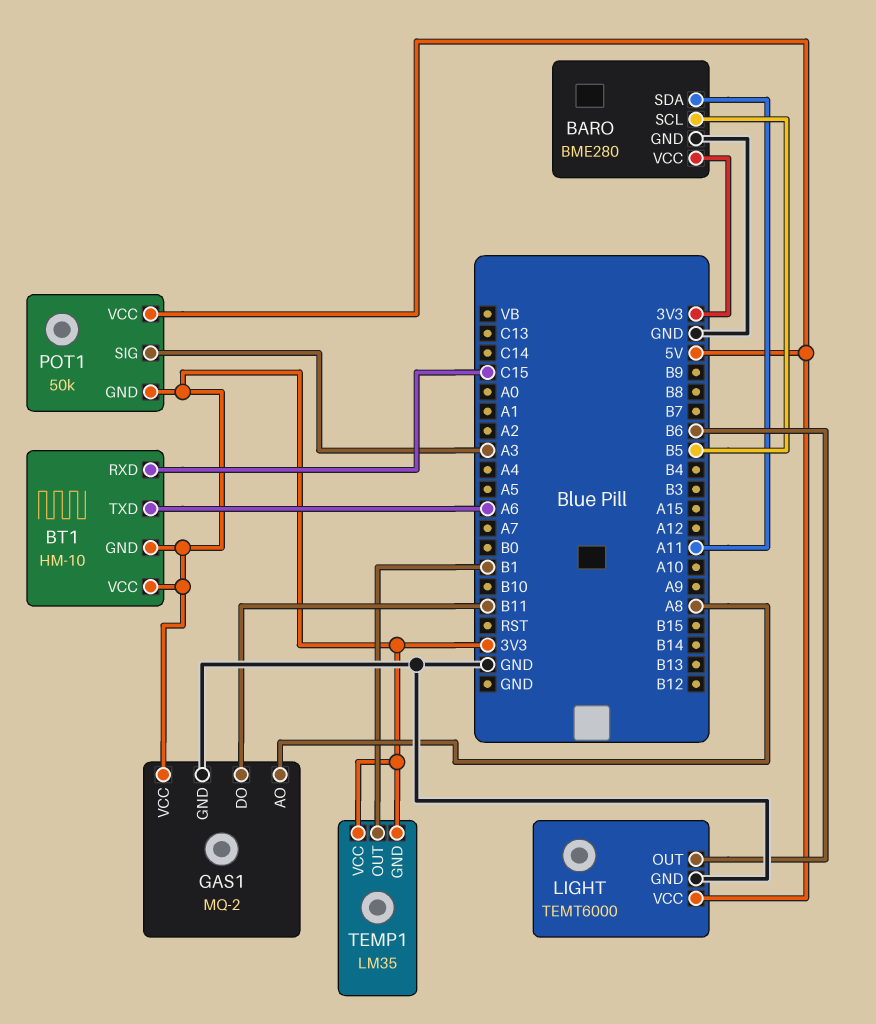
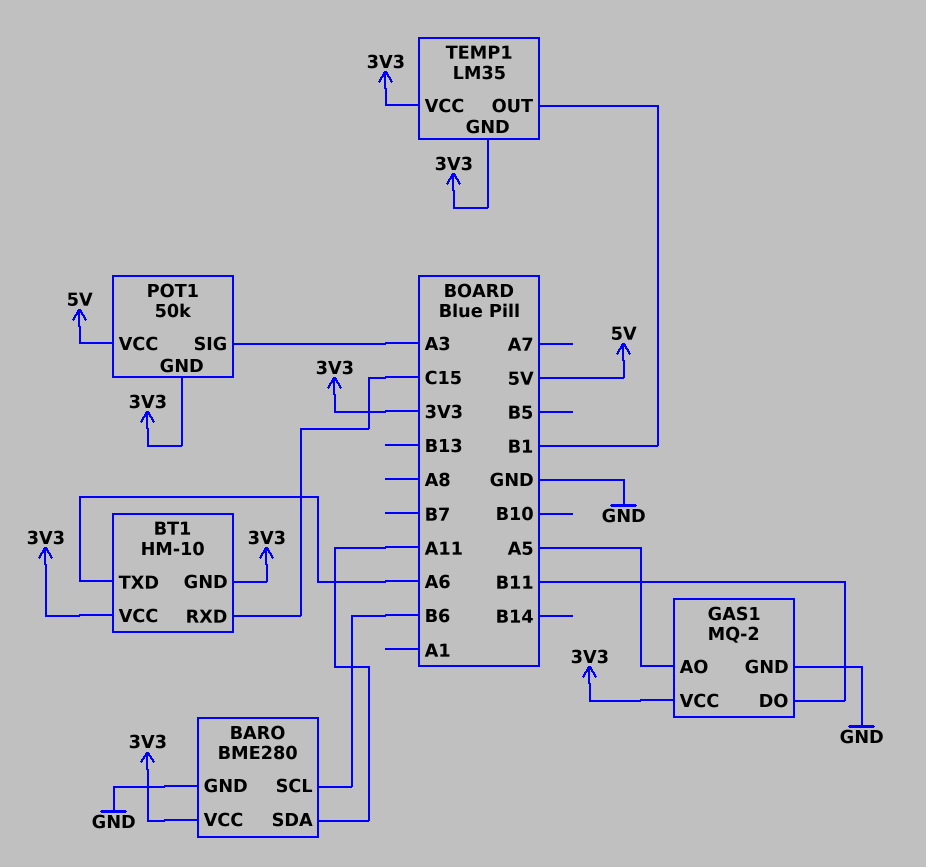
BARO pin SCL: B5 -> B6
GAS1 pin AO: A8 -> A5
LIGHT: TEMT6000 -> none
LIGHT pin GND: GND -> none
LIGHT pin OUT: B6 -> none
LIGHT pin VCC: 5V -> none

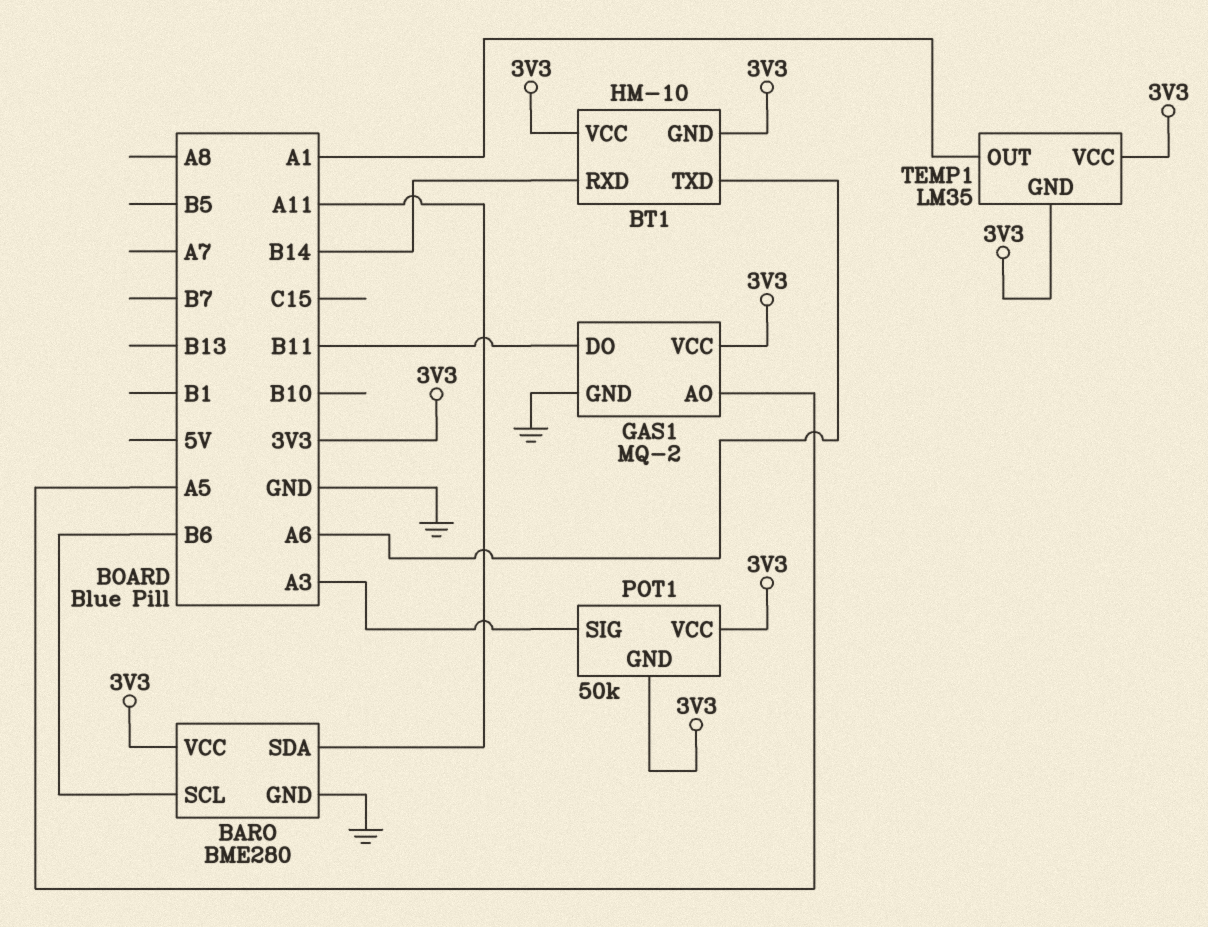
BT1 pin RXD: C15 -> B14
POT1 pin VCC: 5V -> 3V3
TEMP1 pin OUT: B1 -> A1

